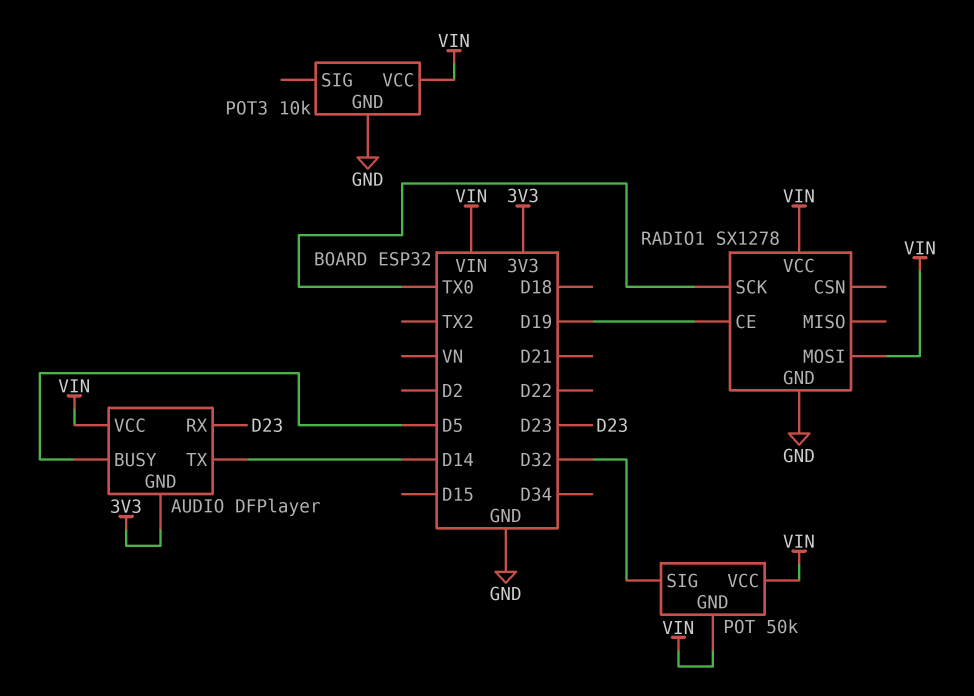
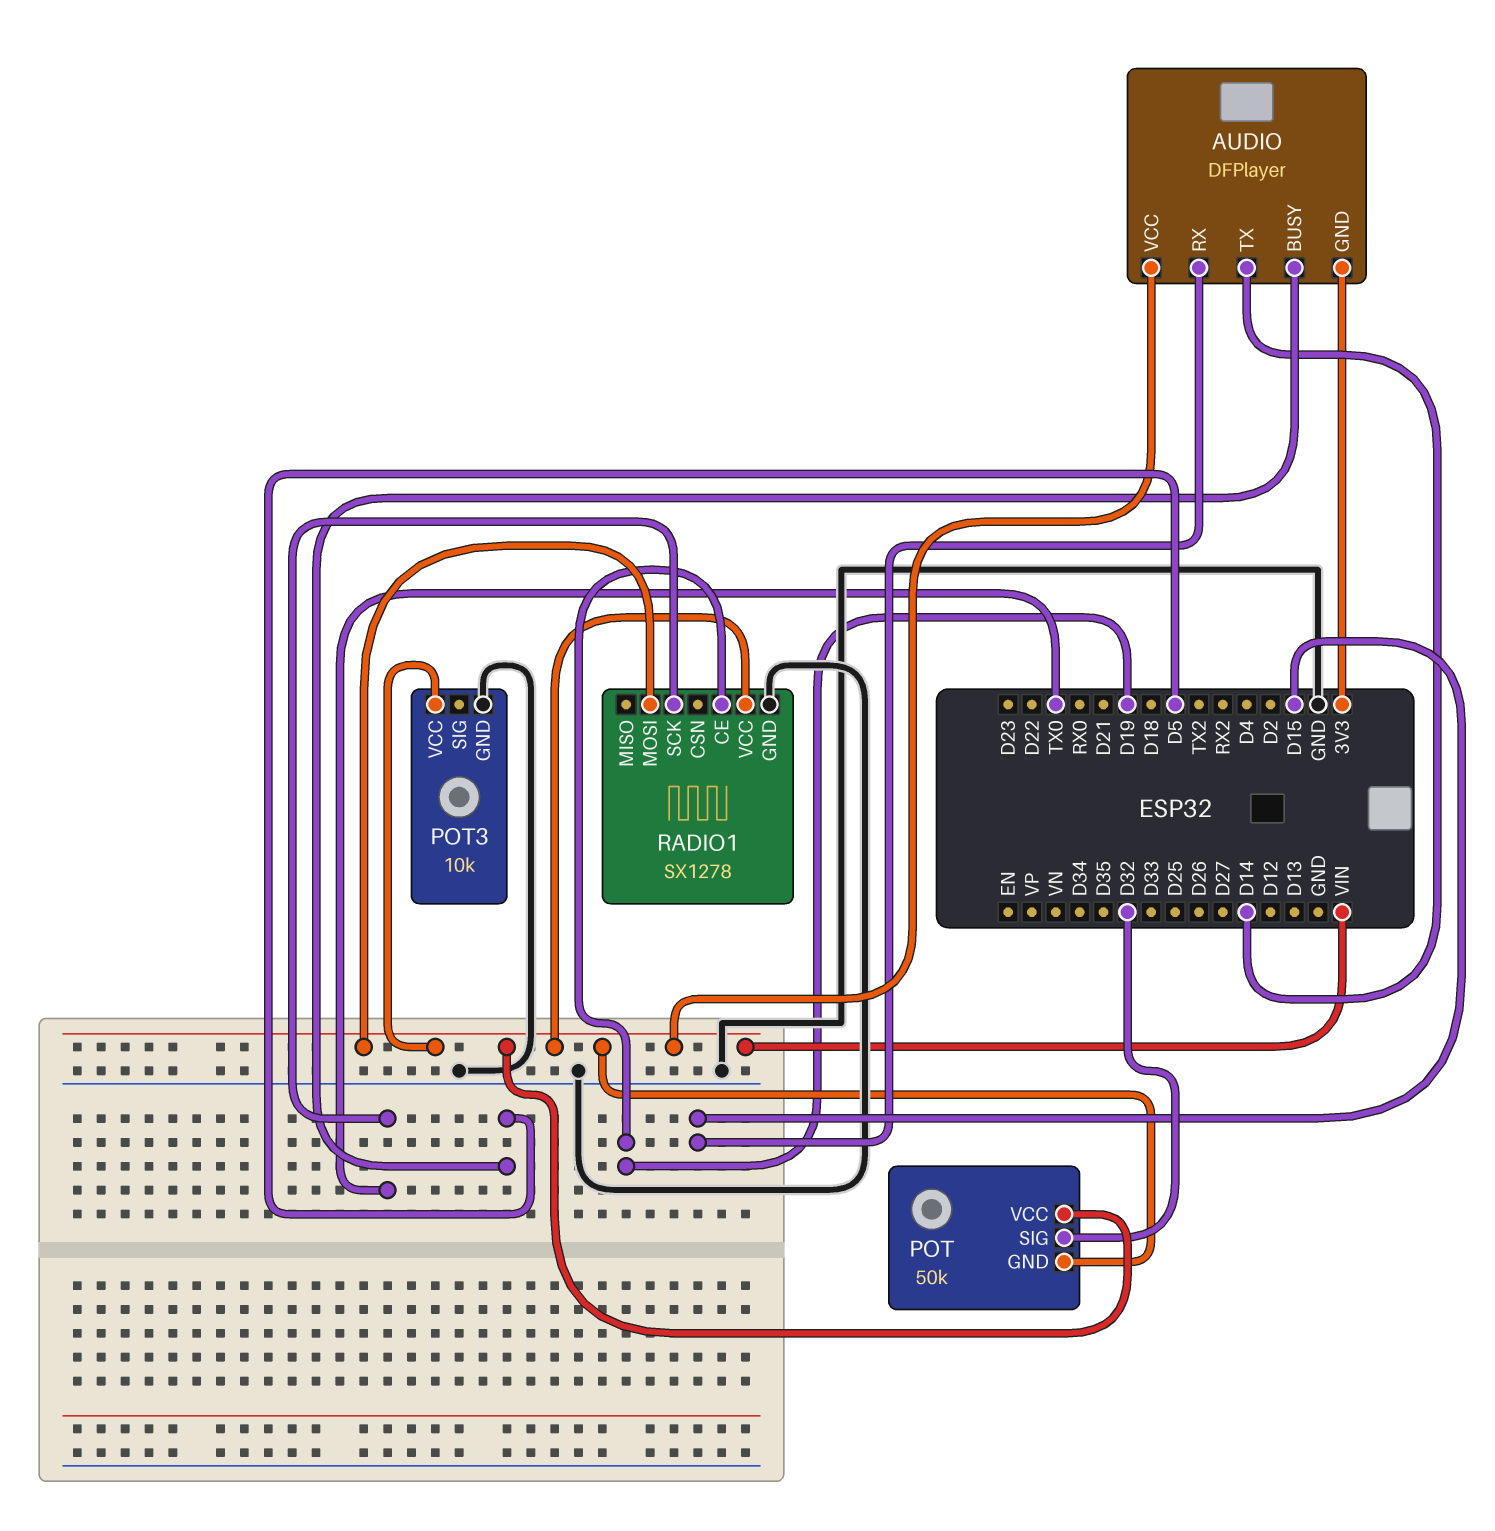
AUDIO pin RX: D23 -> D15

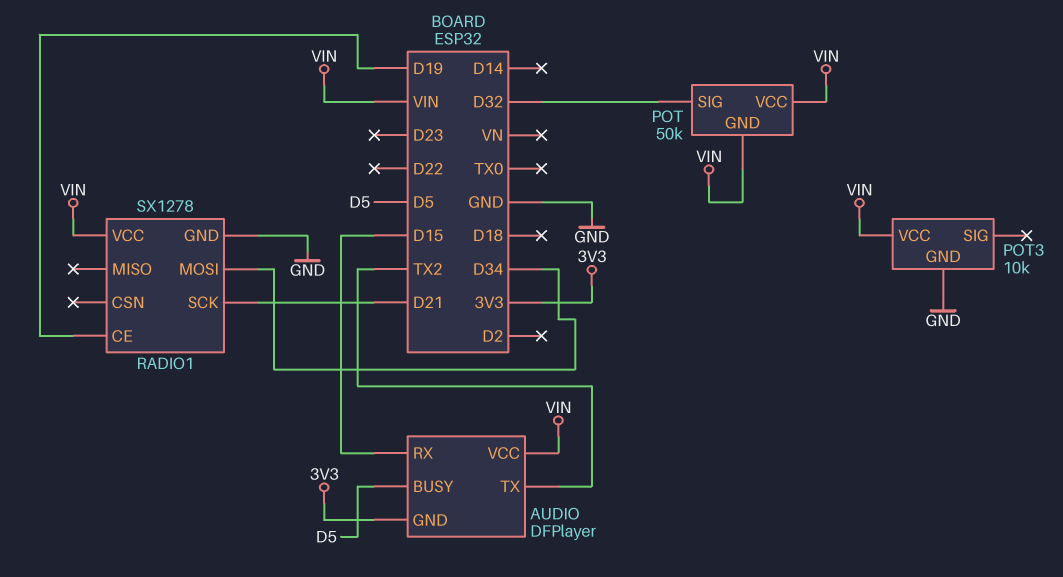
AUDIO pin TX: D14 -> TX2
RADIO1 pin MOSI: VIN -> D34
RADIO1 pin SCK: TX0 -> D21

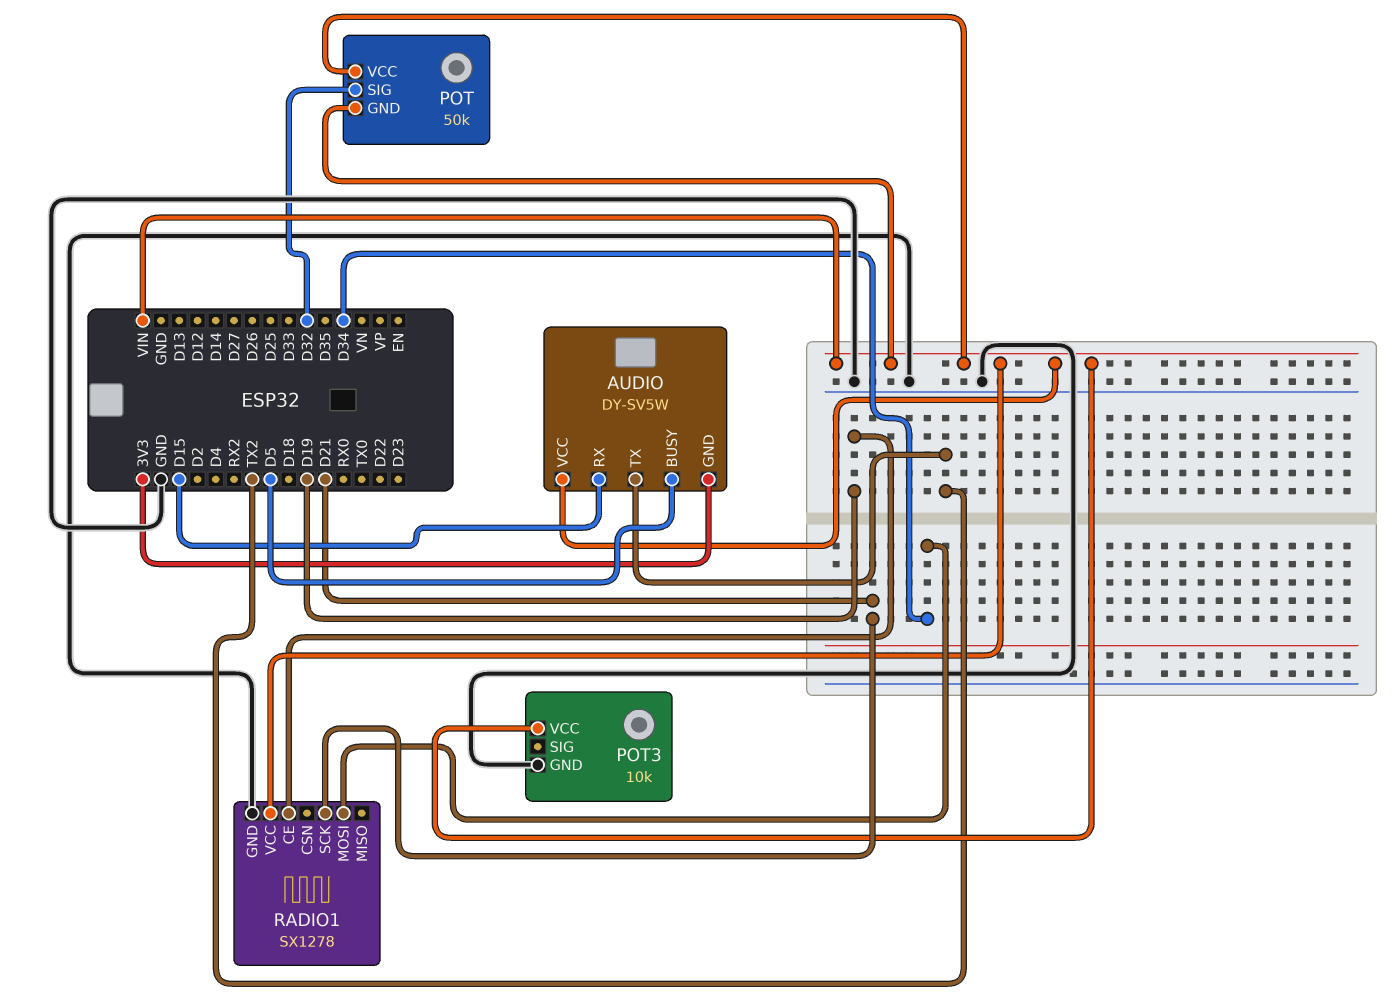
AUDIO: DFPlayer -> DY-SV5W

